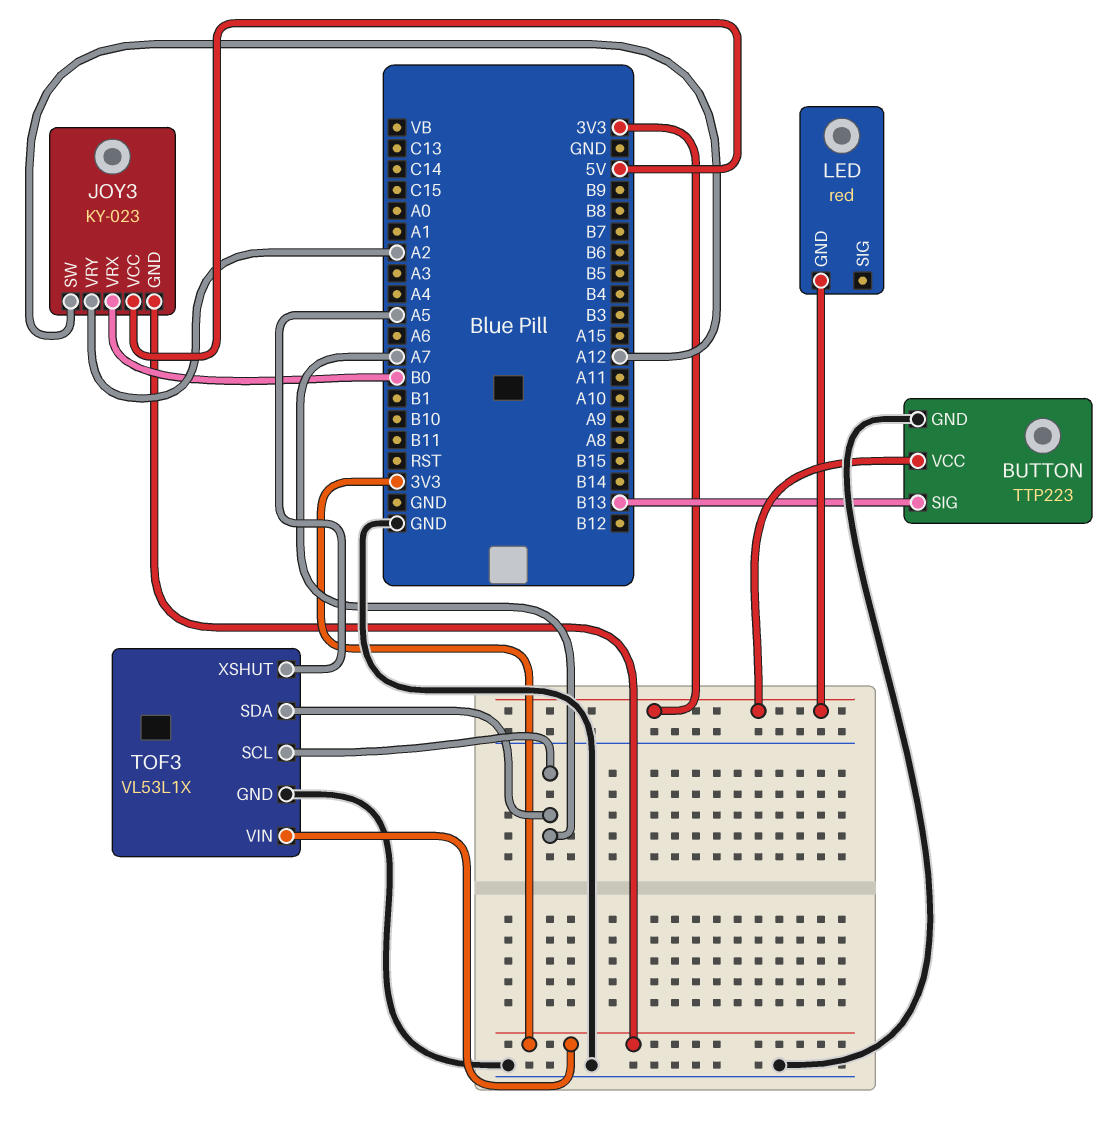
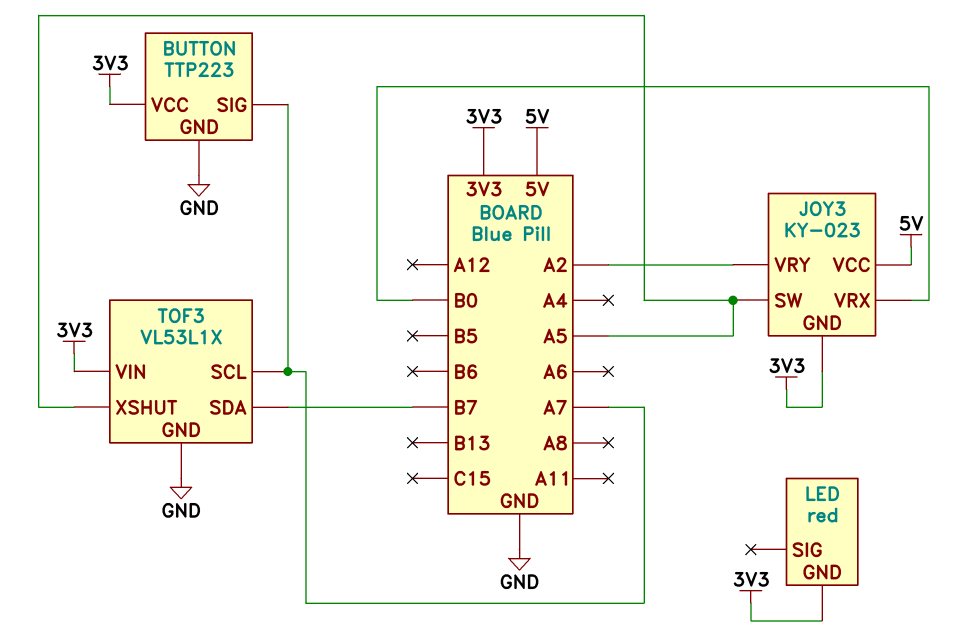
BUTTON pin SIG: B13 -> A7
JOY3 pin SW: A12 -> A5
TOF3 pin SDA: A7 -> B7

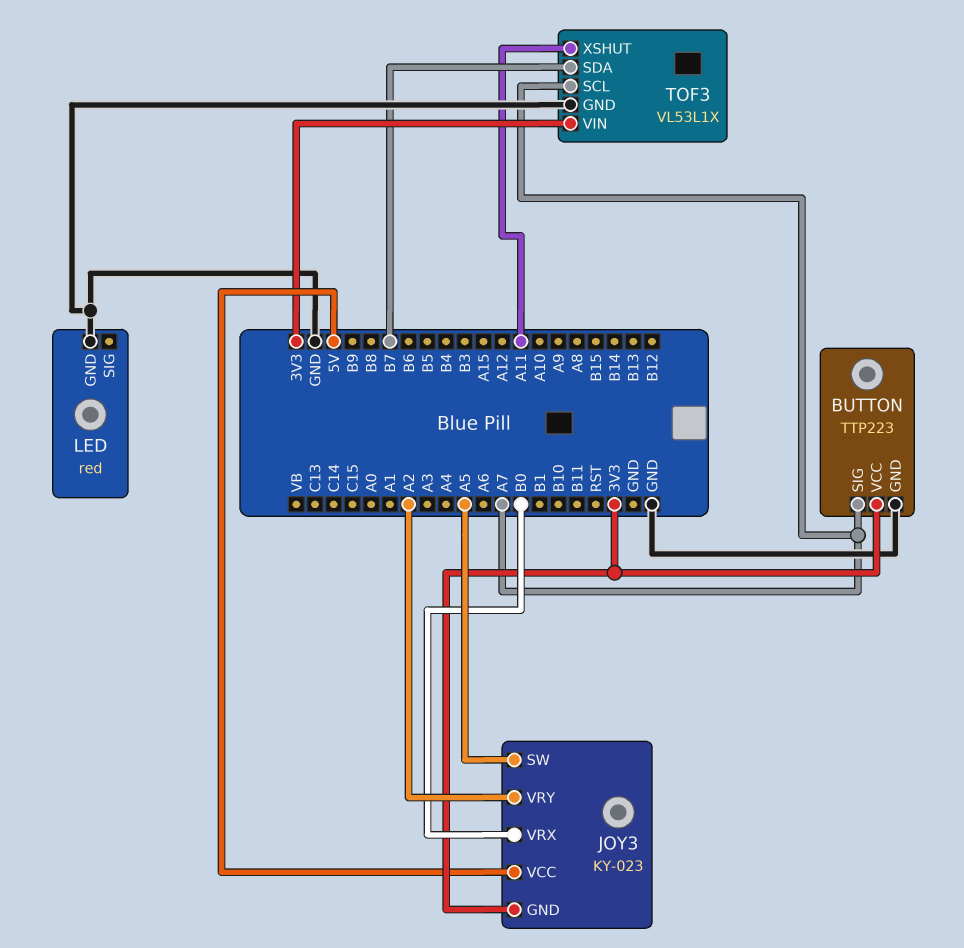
LED pin GND: 3V3 -> GND
TOF3 pin XSHUT: A5 -> A11

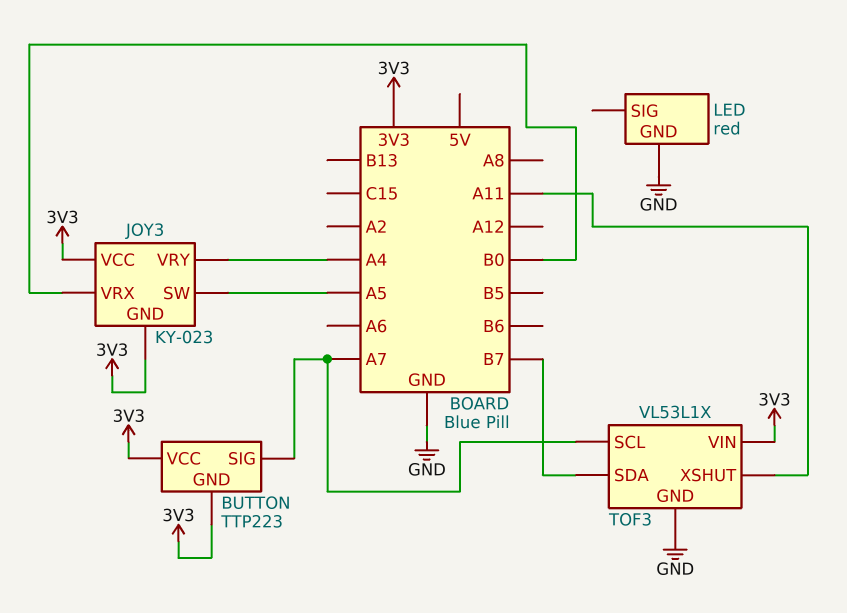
BUTTON pin GND: GND -> 3V3
JOY3 pin VCC: 5V -> 3V3
JOY3 pin VRY: A2 -> A4

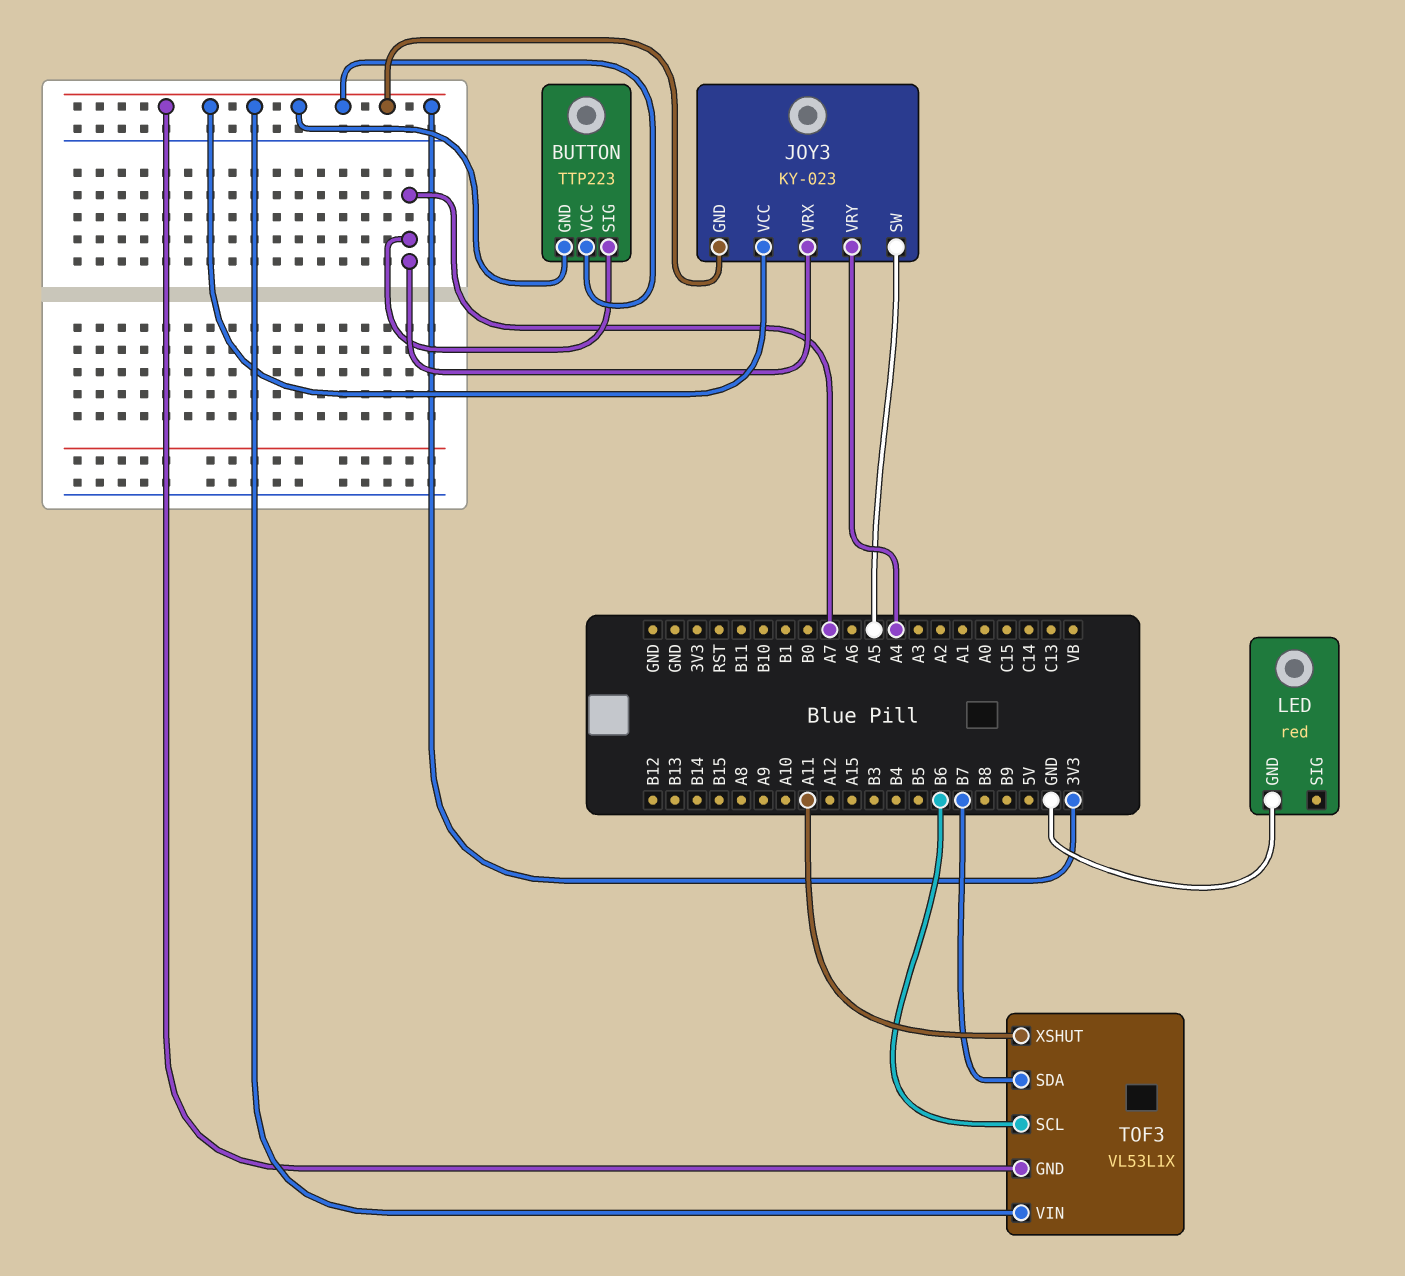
JOY3 pin VRX: B0 -> A7
TOF3 pin GND: GND -> 3V3
TOF3 pin SCL: A7 -> B6

